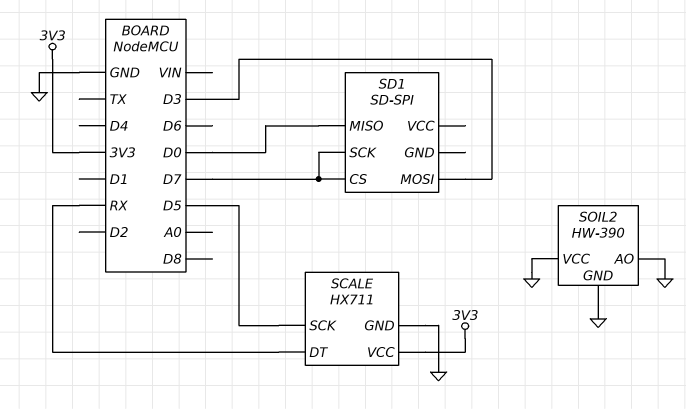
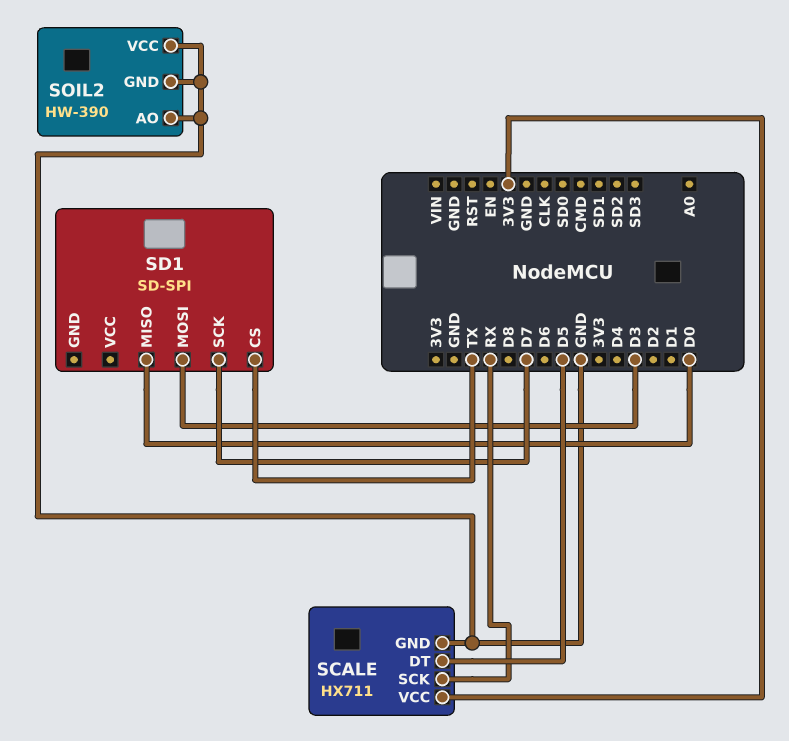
SCALE pin DT: RX -> D5
SCALE pin SCK: D5 -> RX
SD1 pin CS: D7 -> TX

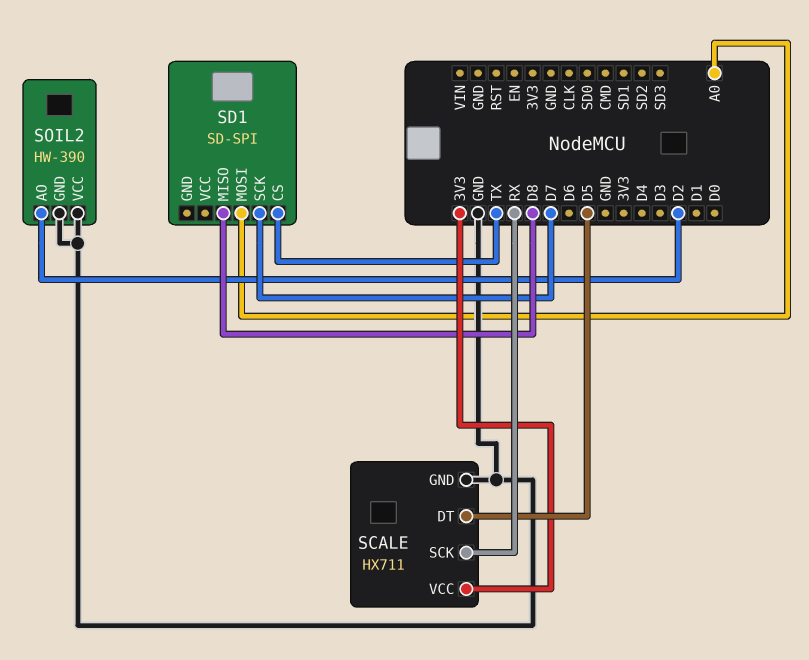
SD1 pin MISO: D0 -> D8
SD1 pin MOSI: D3 -> A0
SOIL2 pin AO: GND -> D2

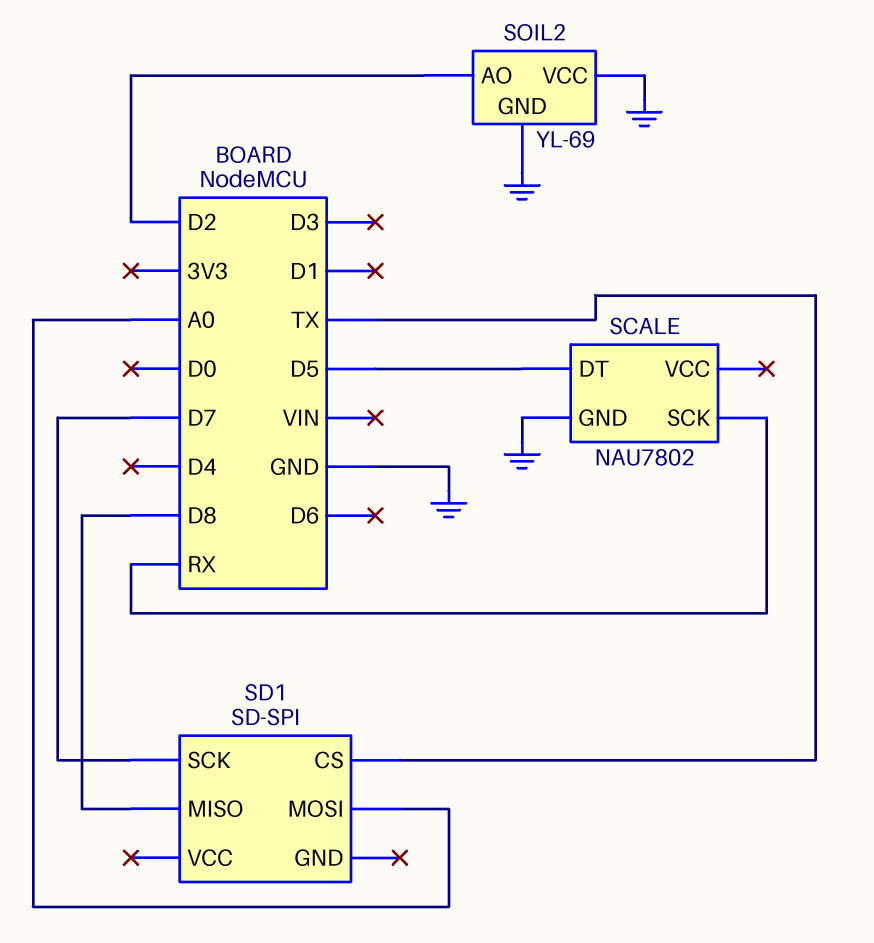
SCALE: HX711 -> NAU7802
SCALE pin VCC: 3V3 -> none
SOIL2: HW-390 -> YL-69

